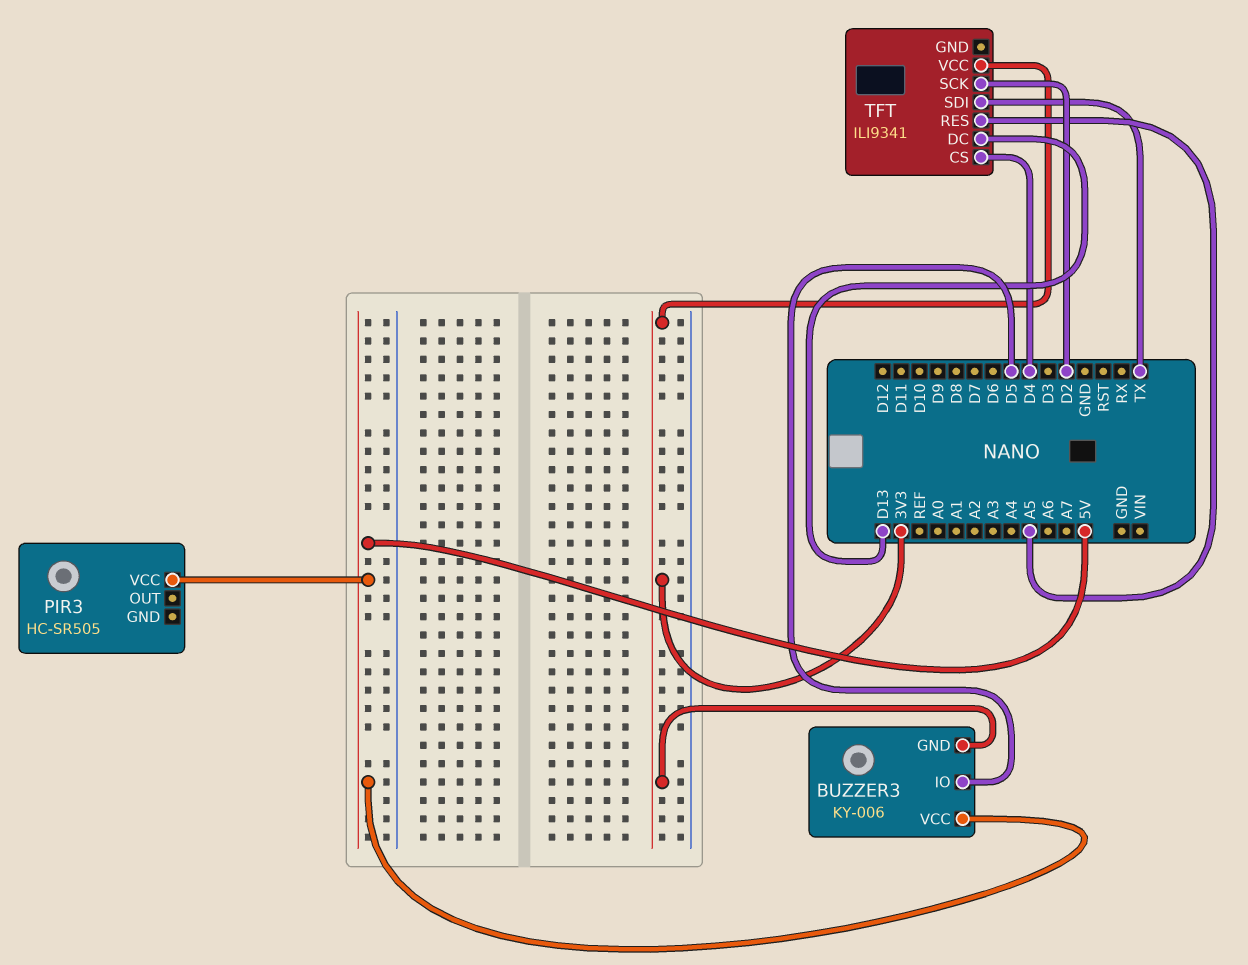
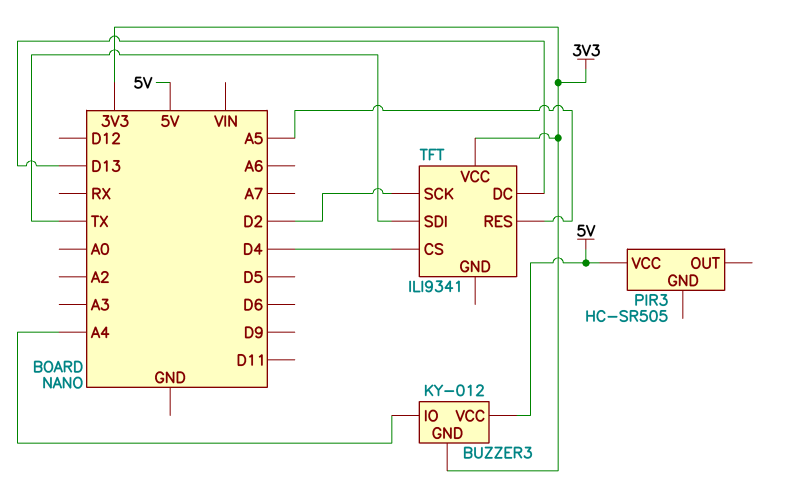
BUZZER3: KY-006 -> KY-012
BUZZER3 pin IO: D5 -> A4

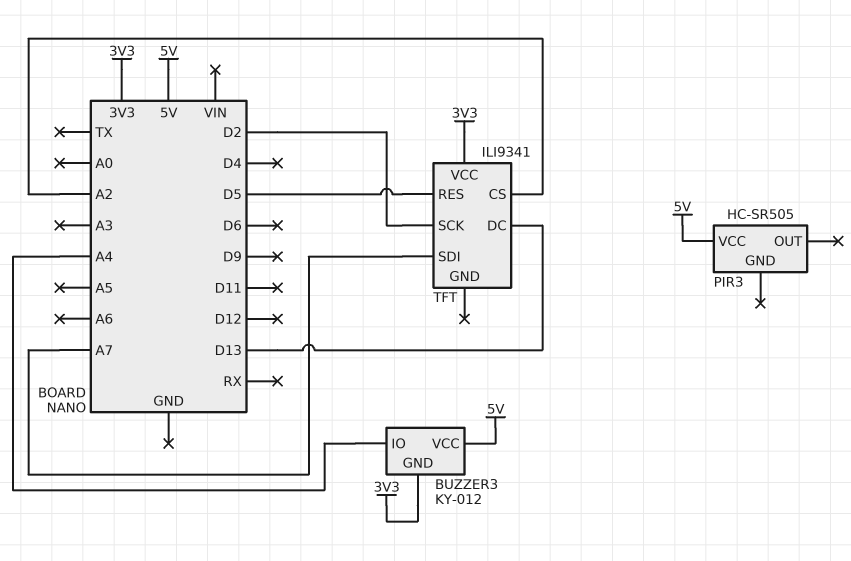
TFT pin CS: D4 -> A2
TFT pin RES: A5 -> D5
TFT pin SDI: TX -> A7

